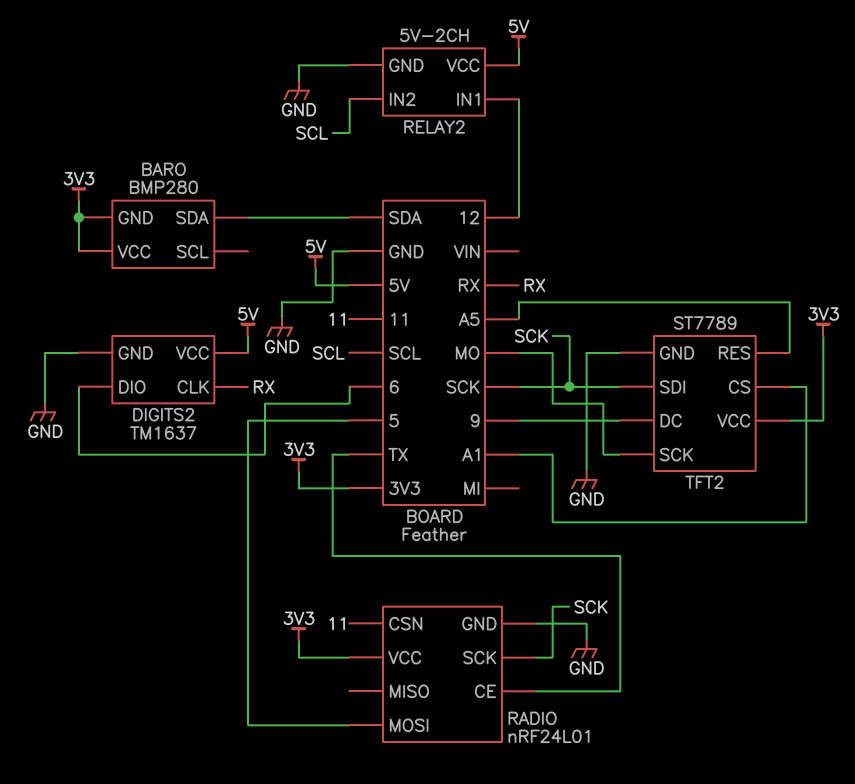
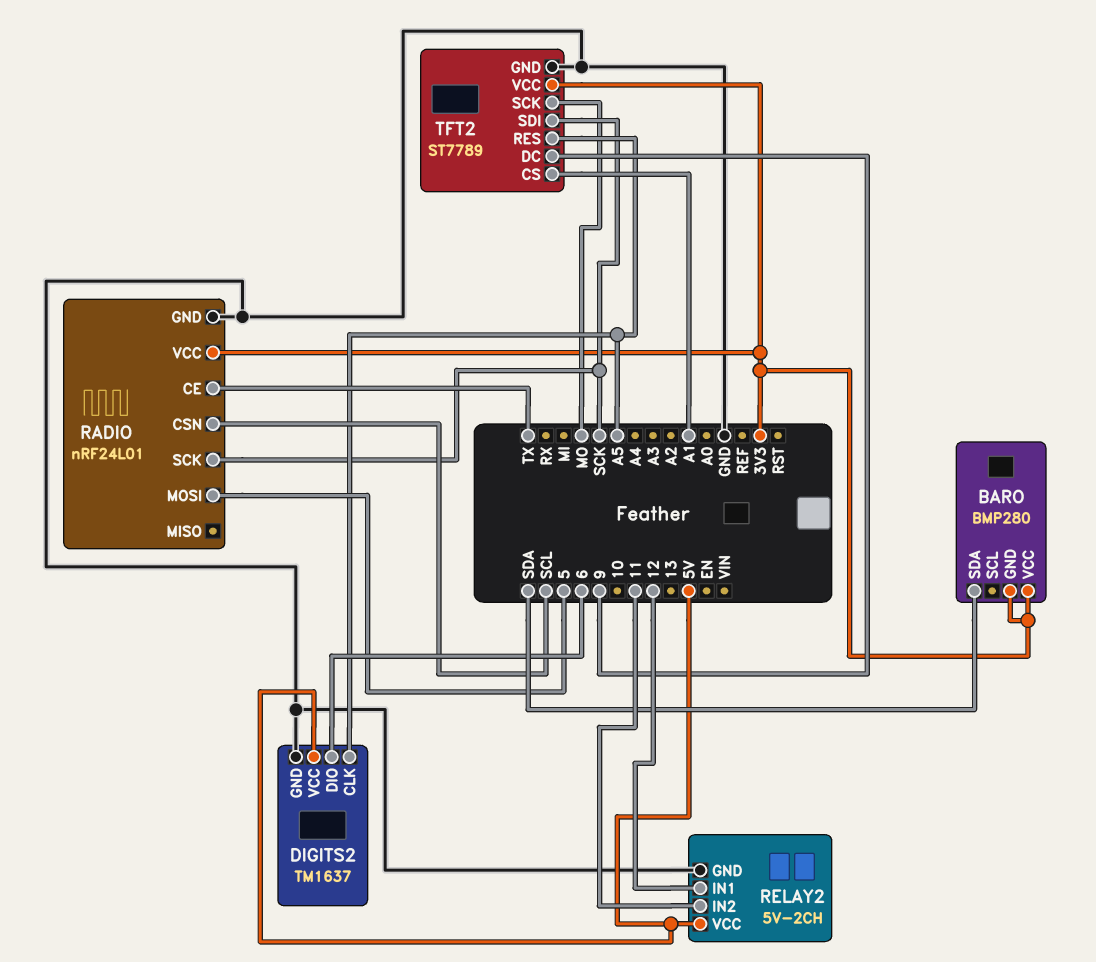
DIGITS2 pin CLK: RX -> A5
RADIO pin CSN: 11 -> SCL
RELAY2 pin IN2: SCL -> 11

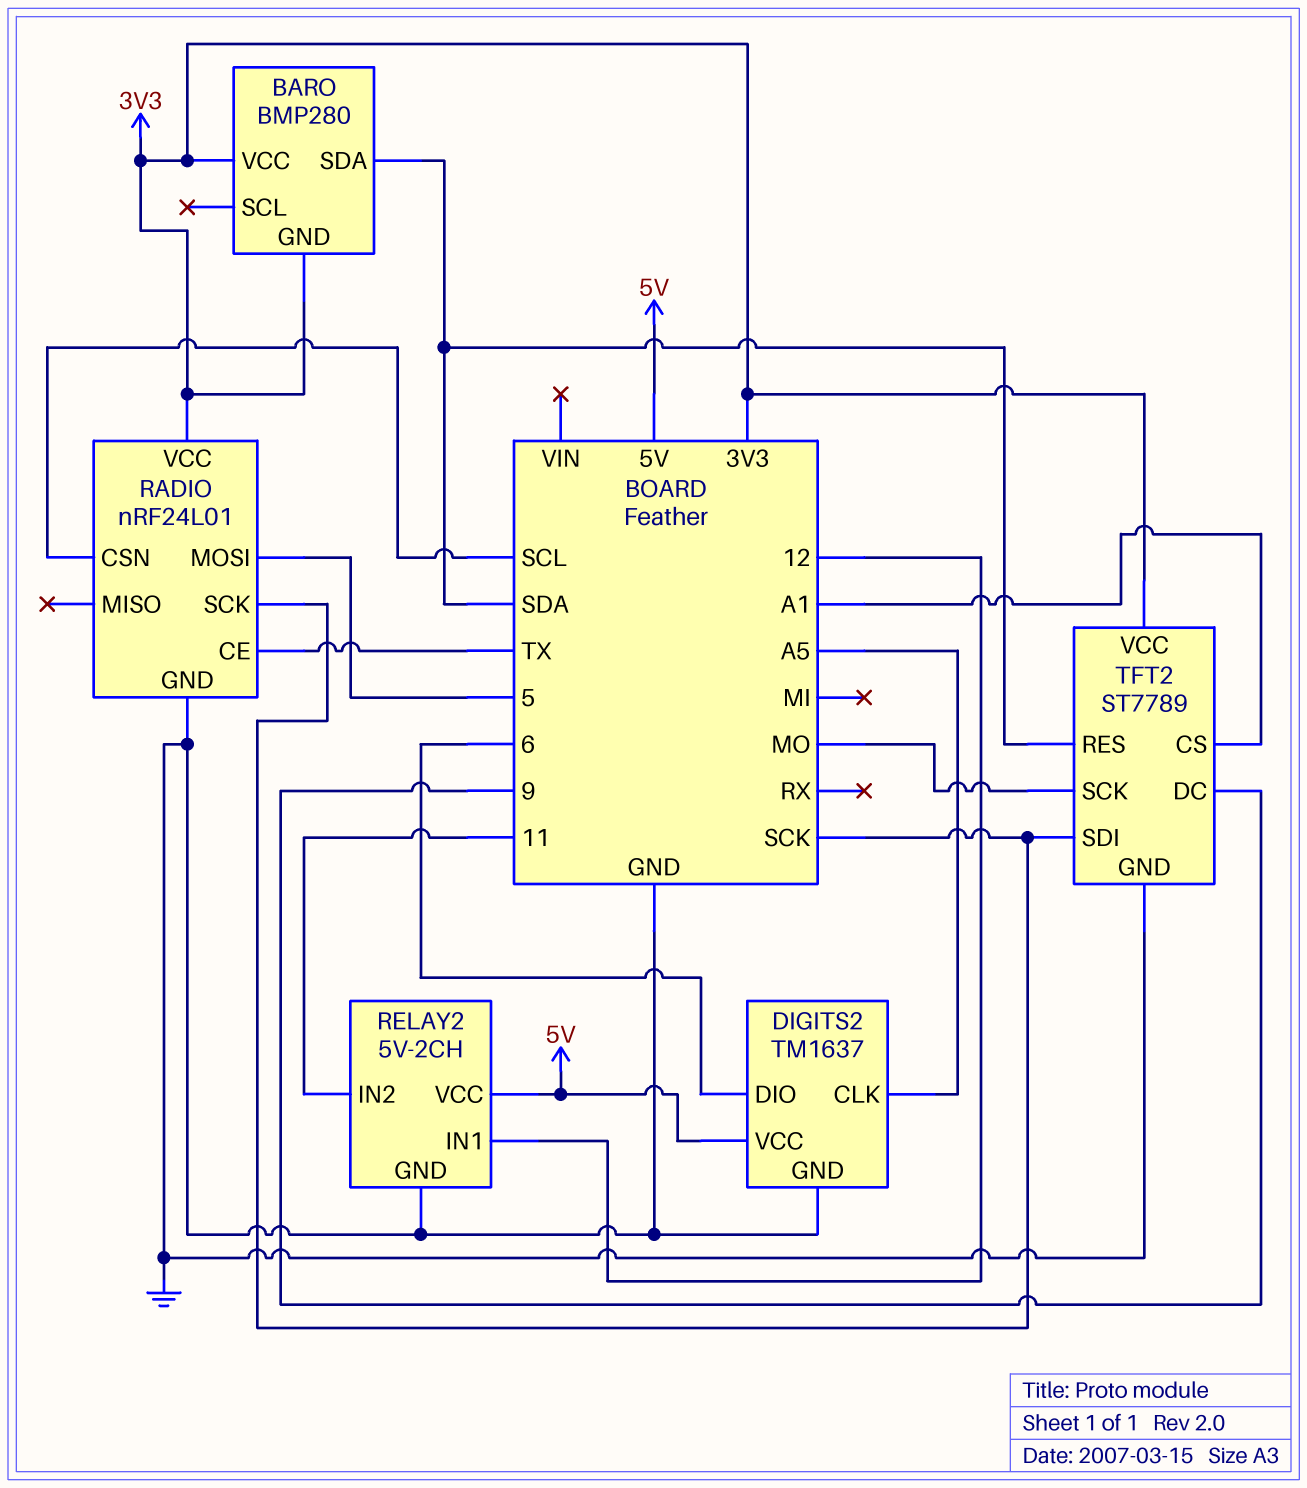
TFT2 pin RES: A5 -> SDA

